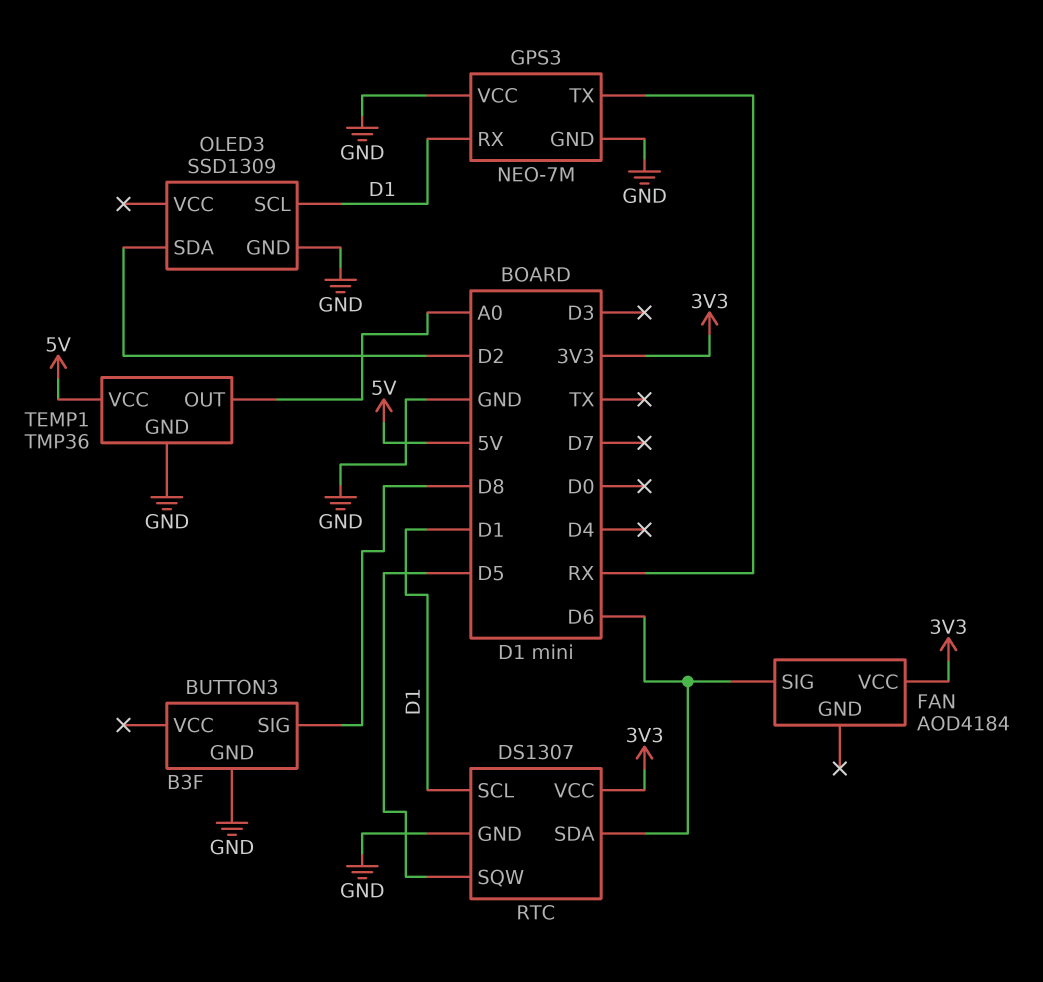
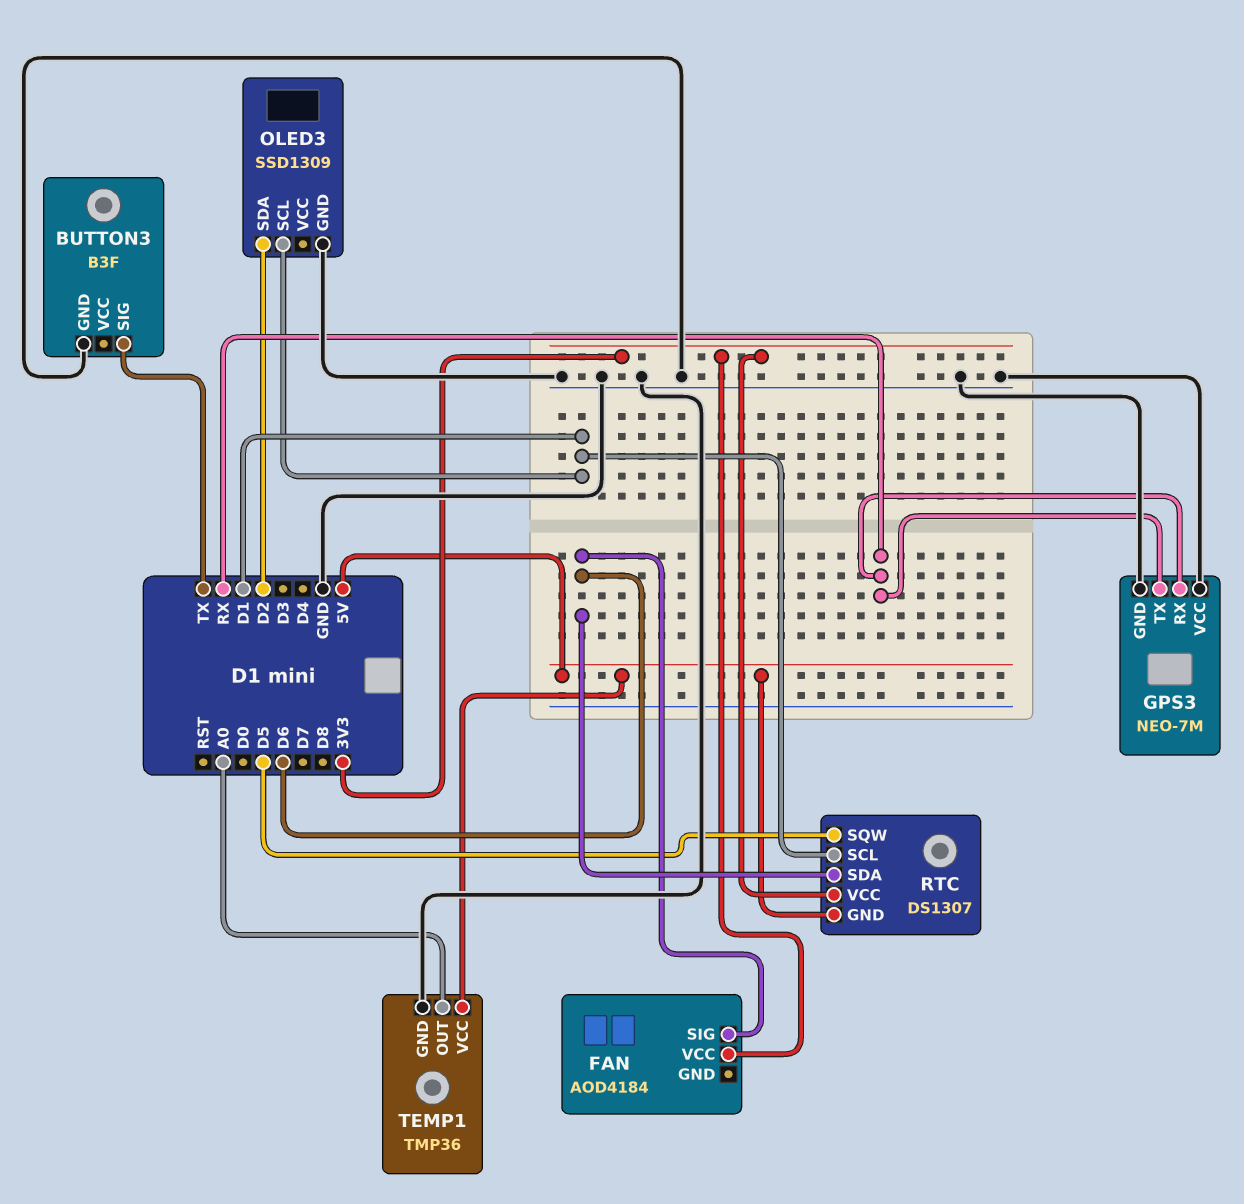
BUTTON3 pin SIG: D8 -> TX
GPS3 pin RX: D1 -> RX
RTC pin GND: GND -> 5V

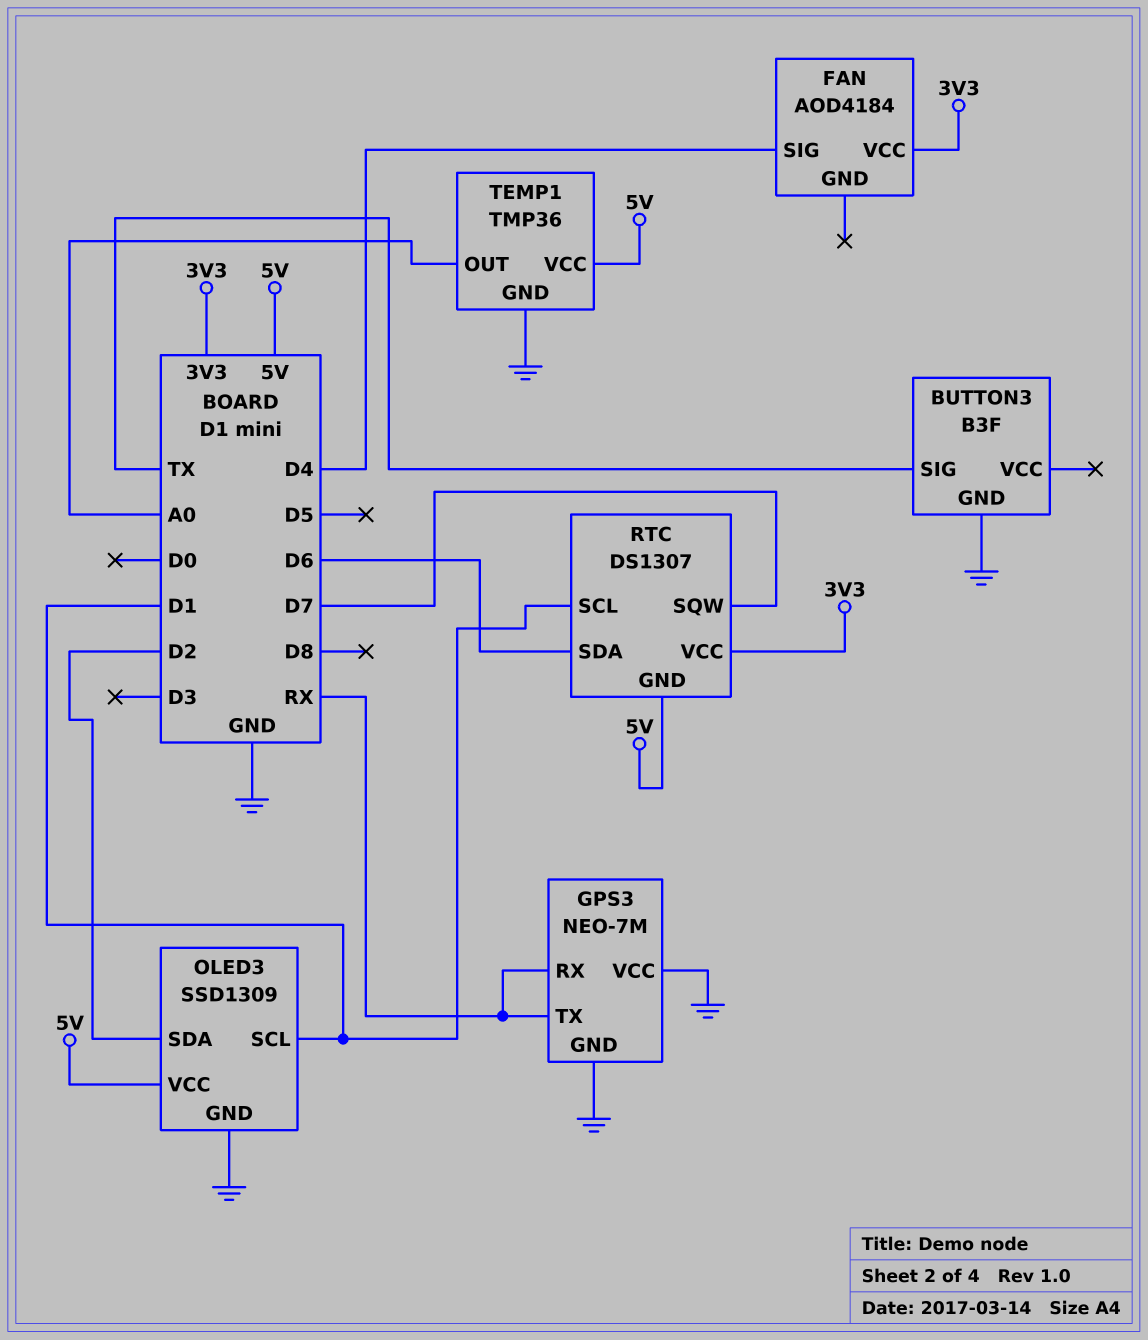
FAN pin SIG: D6 -> D4
OLED3 pin VCC: none -> 5V
RTC pin SQW: D5 -> D7

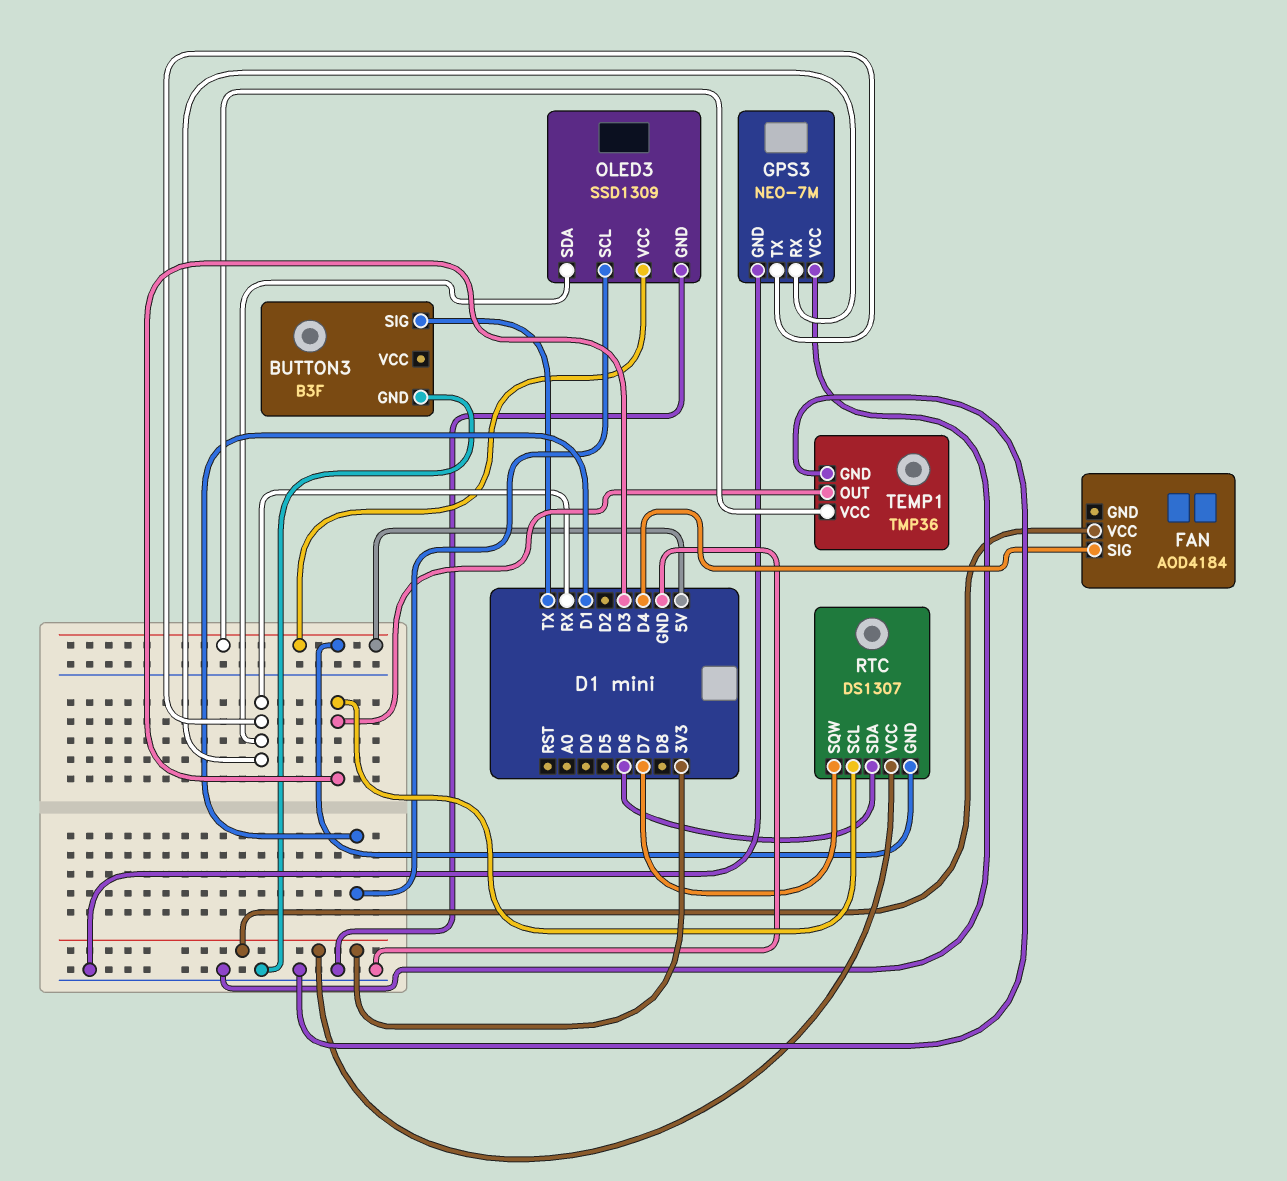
OLED3 pin SDA: D2 -> RX
RTC pin SCL: D1 -> D3
TEMP1 pin OUT: A0 -> D3

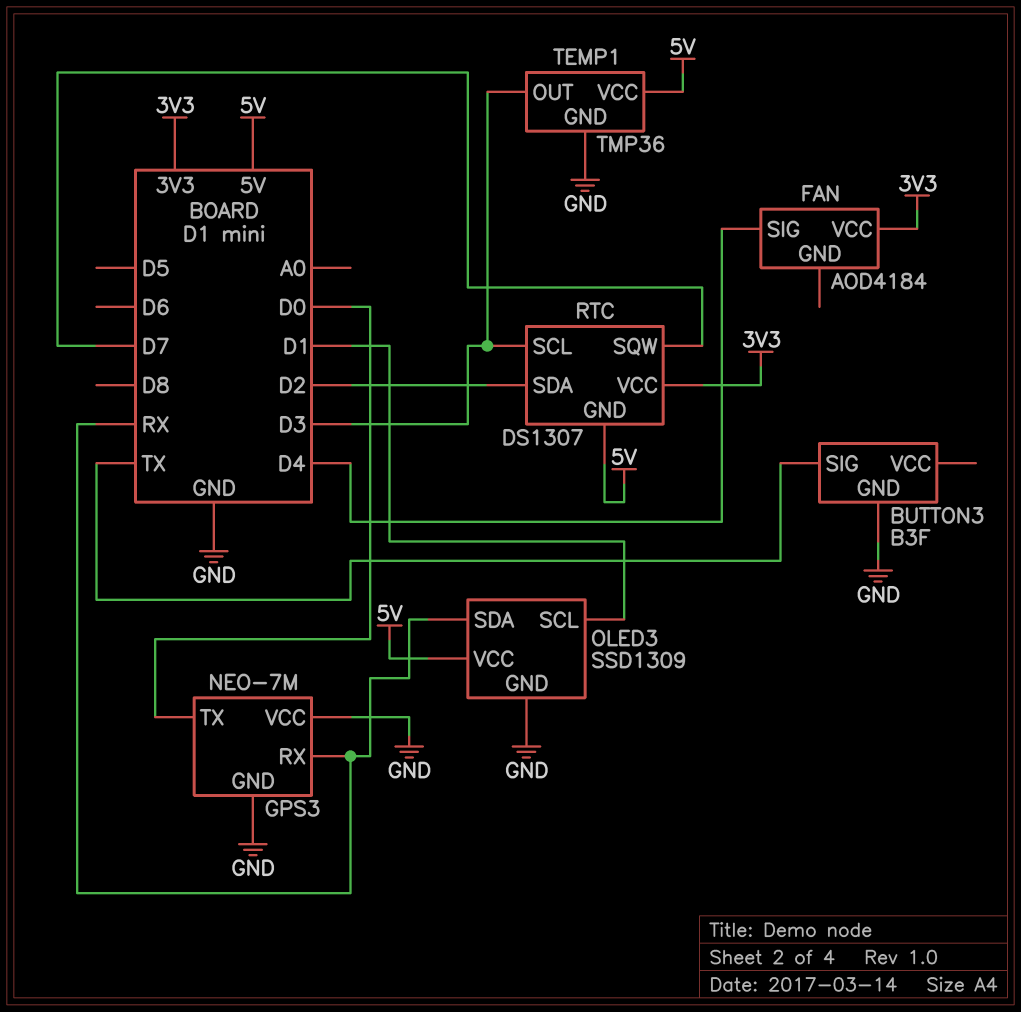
GPS3 pin TX: RX -> D0
RTC pin SDA: D6 -> D2

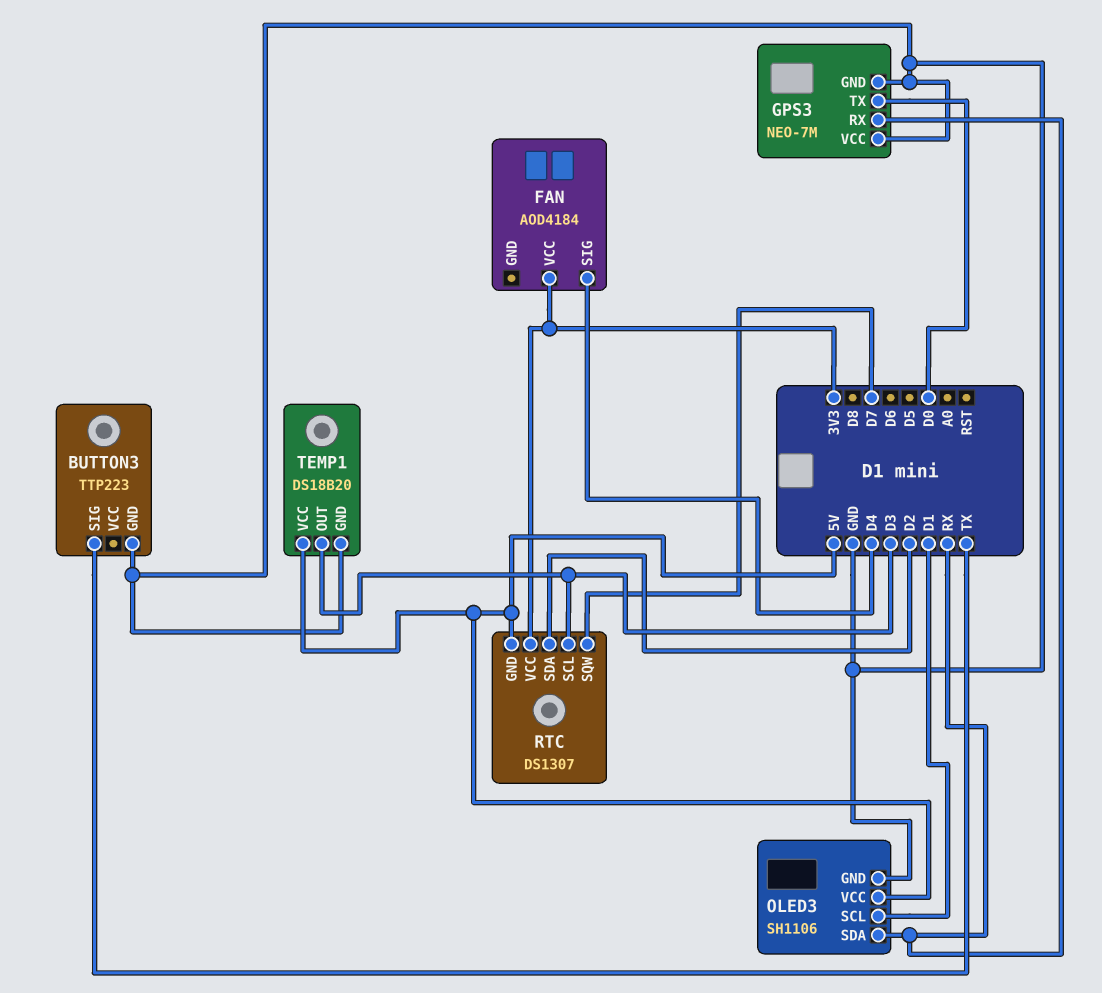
BUTTON3: B3F -> TTP223
OLED3: SSD1309 -> SH1106
TEMP1: TMP36 -> DS18B20

